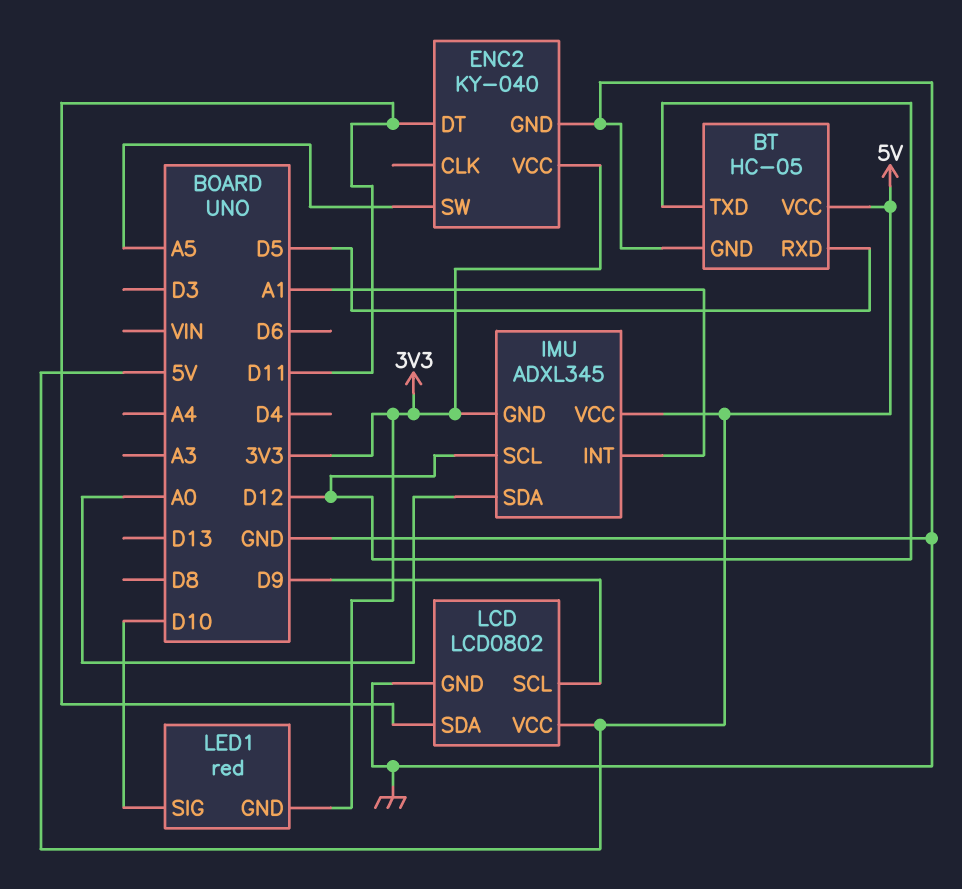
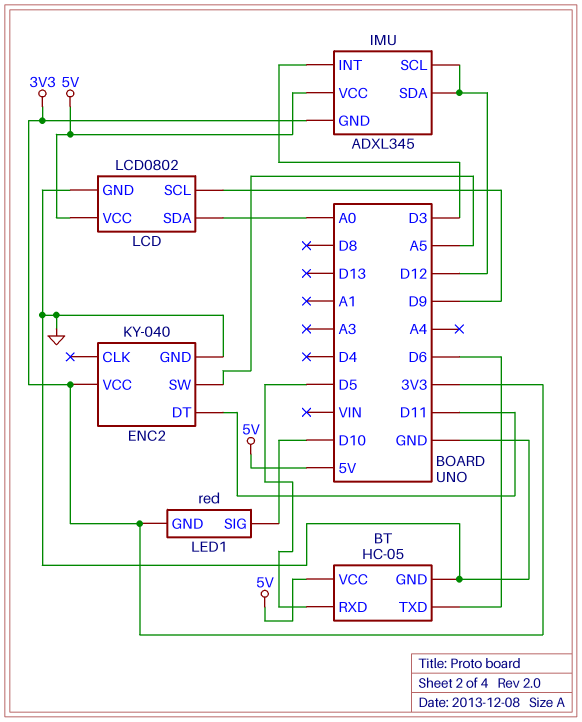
BT pin TXD: D12 -> D6
IMU pin INT: A1 -> D3
IMU pin SDA: A0 -> D12
LCD pin SDA: D11 -> A0

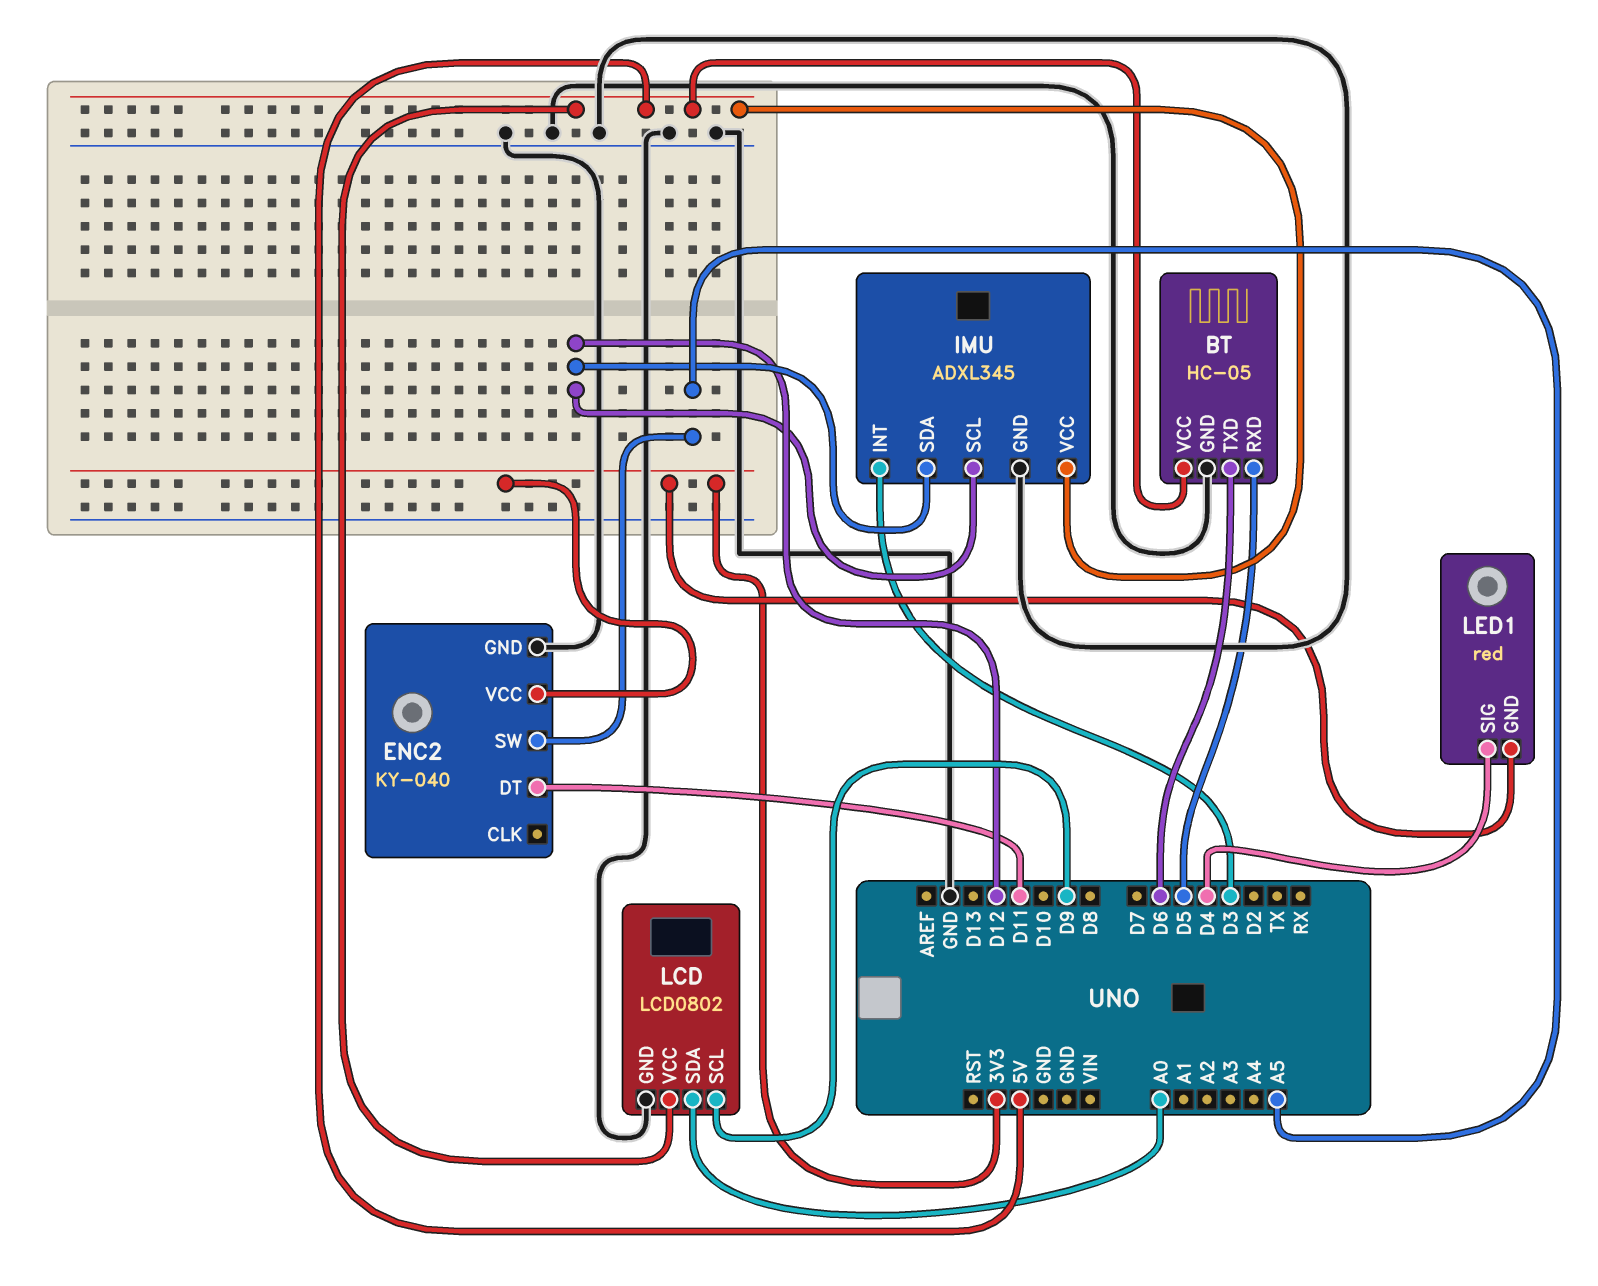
IMU pin GND: 3V3 -> GND
LED1 pin SIG: D10 -> D4

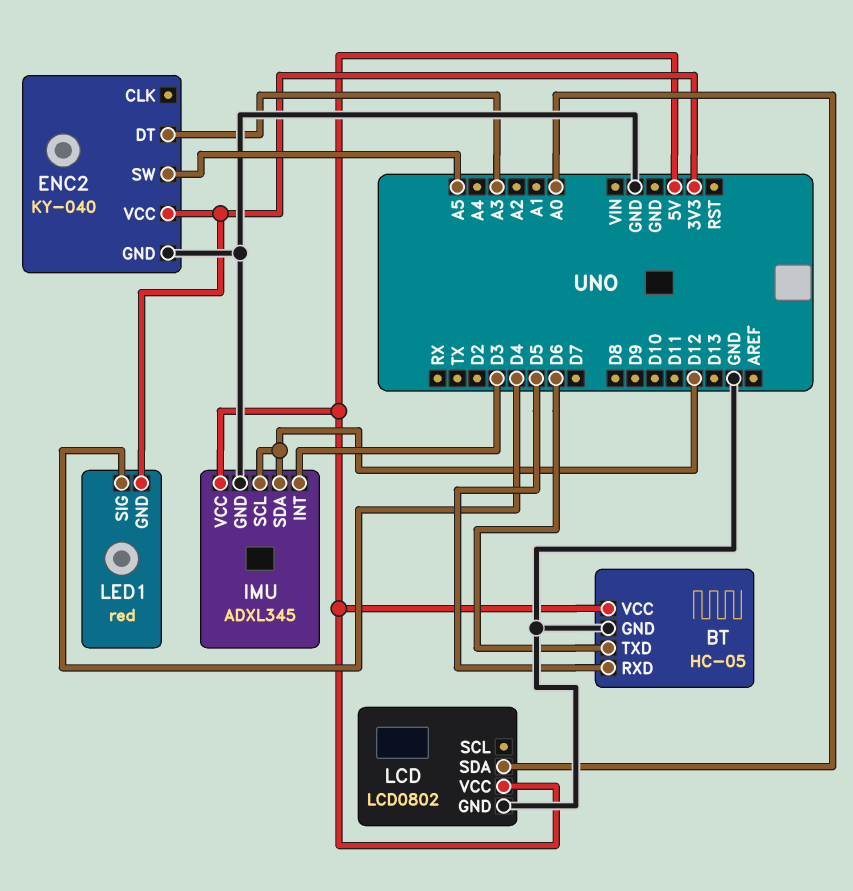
ENC2 pin DT: D11 -> A3
LCD pin SCL: D9 -> none

